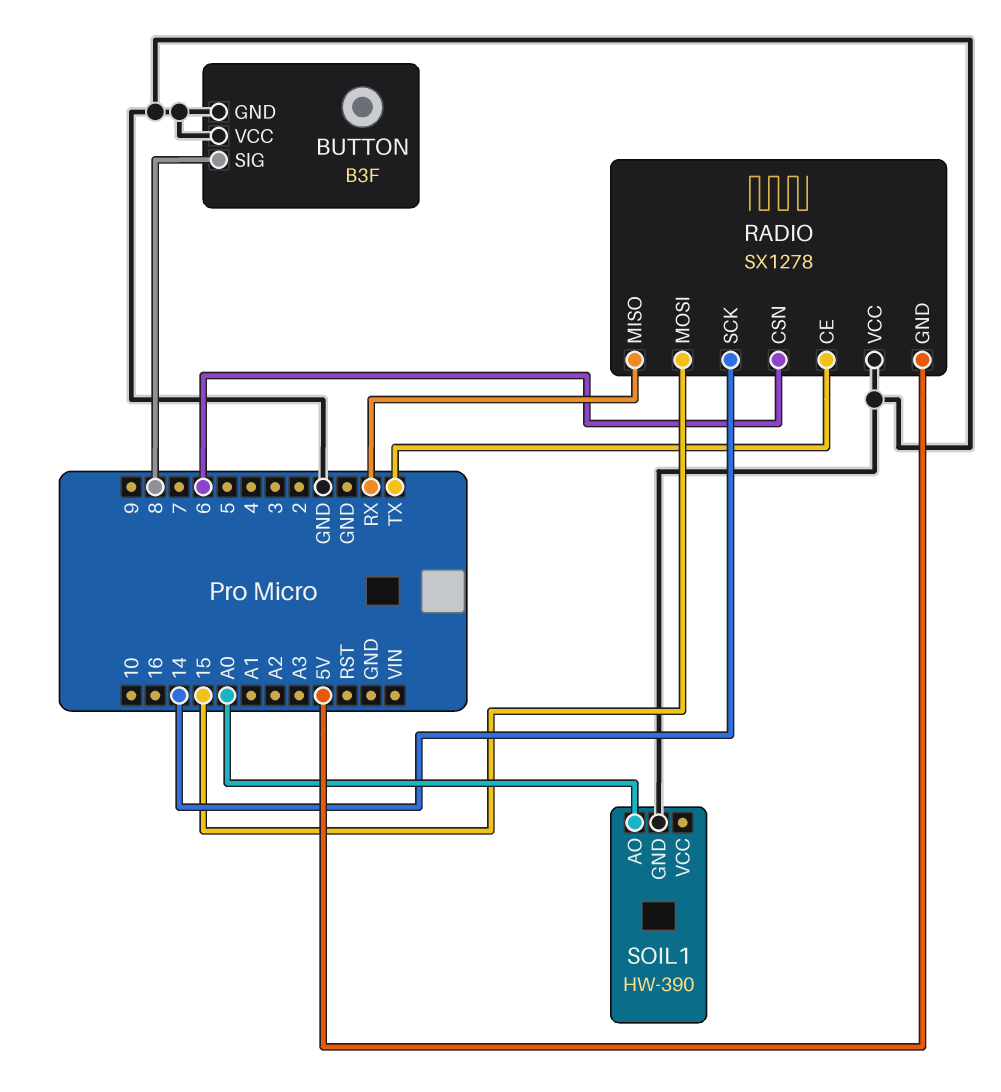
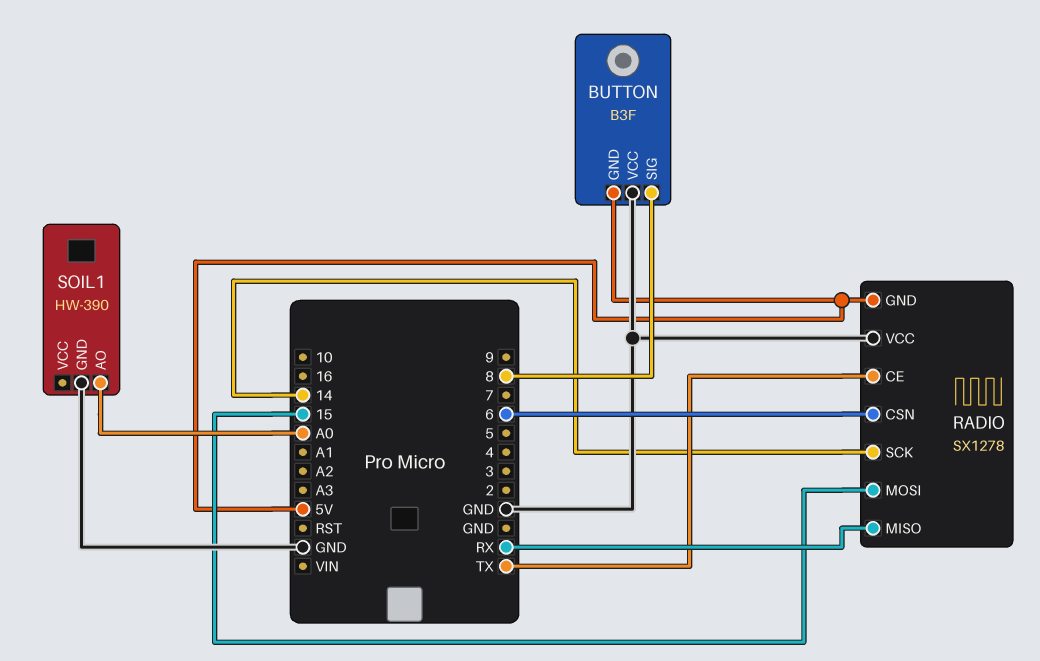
BUTTON pin GND: GND -> 5V

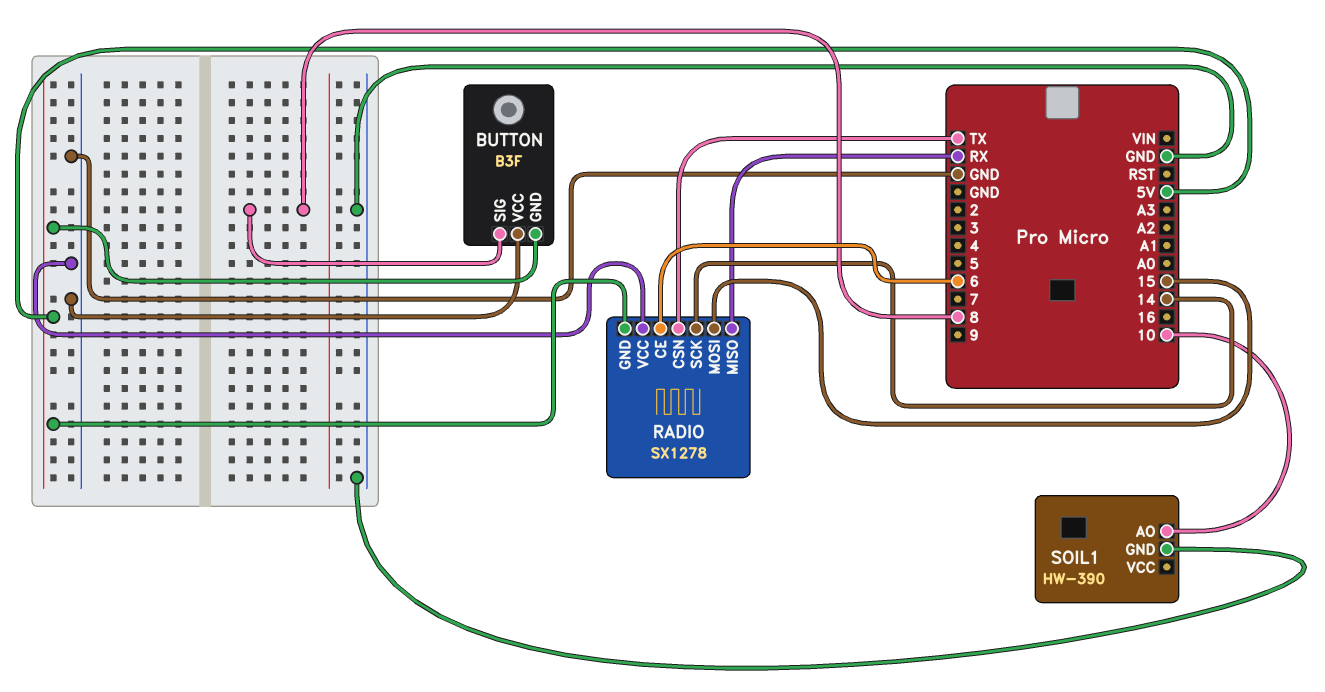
RADIO pin CE: TX -> 6
RADIO pin CSN: 6 -> TX
SOIL1 pin AO: A0 -> 10

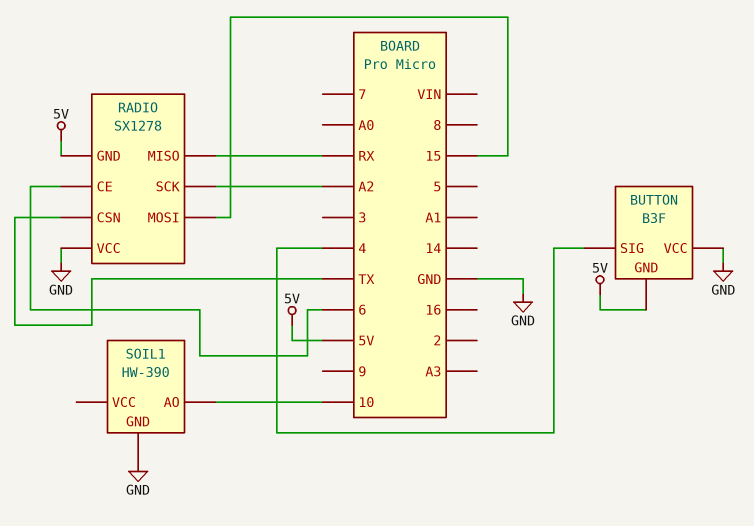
BUTTON pin SIG: 8 -> 4
RADIO pin SCK: 14 -> A2

